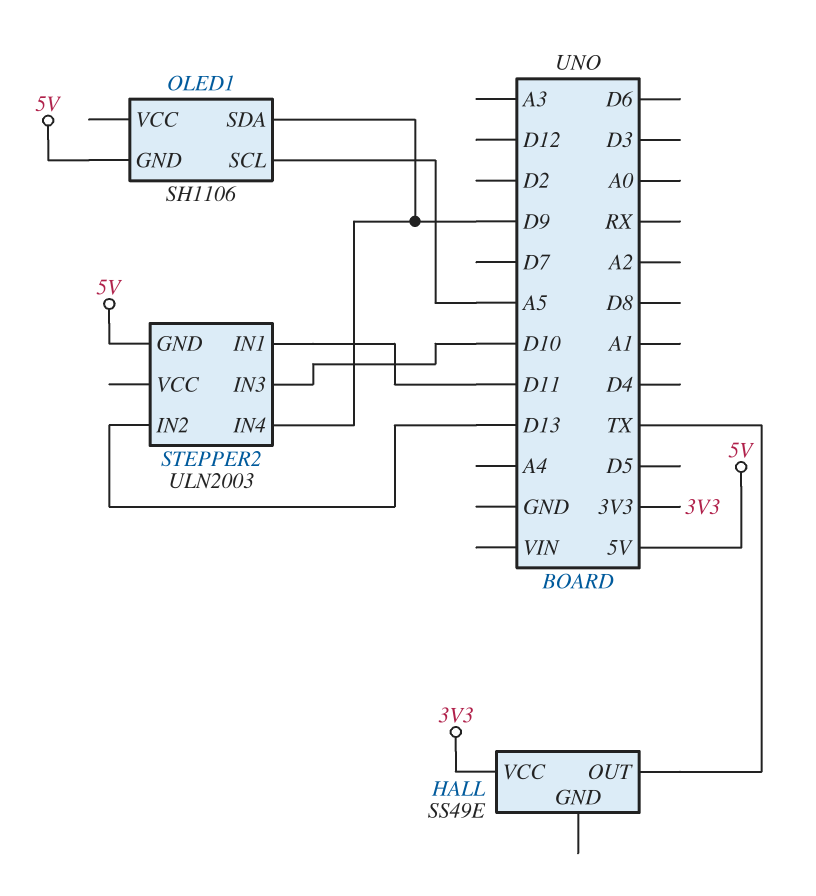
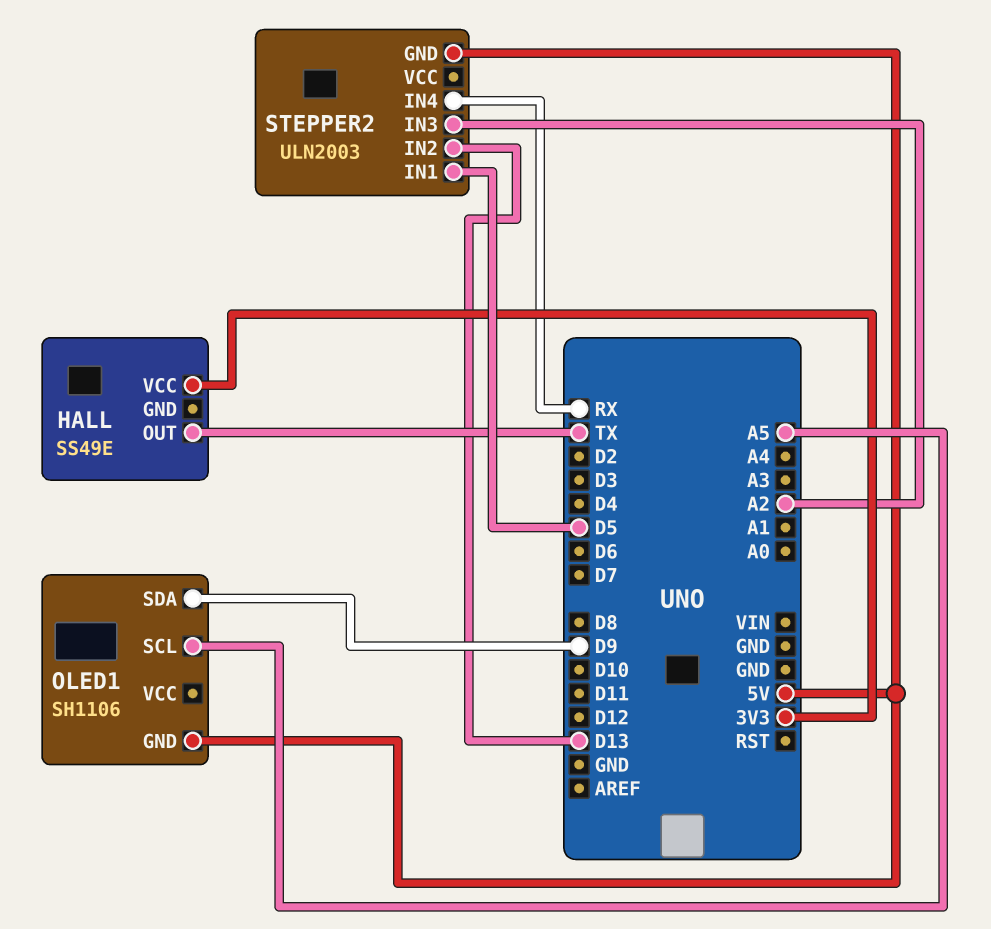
STEPPER2 pin IN1: D11 -> D5
STEPPER2 pin IN3: D10 -> A2
STEPPER2 pin IN4: D9 -> RX

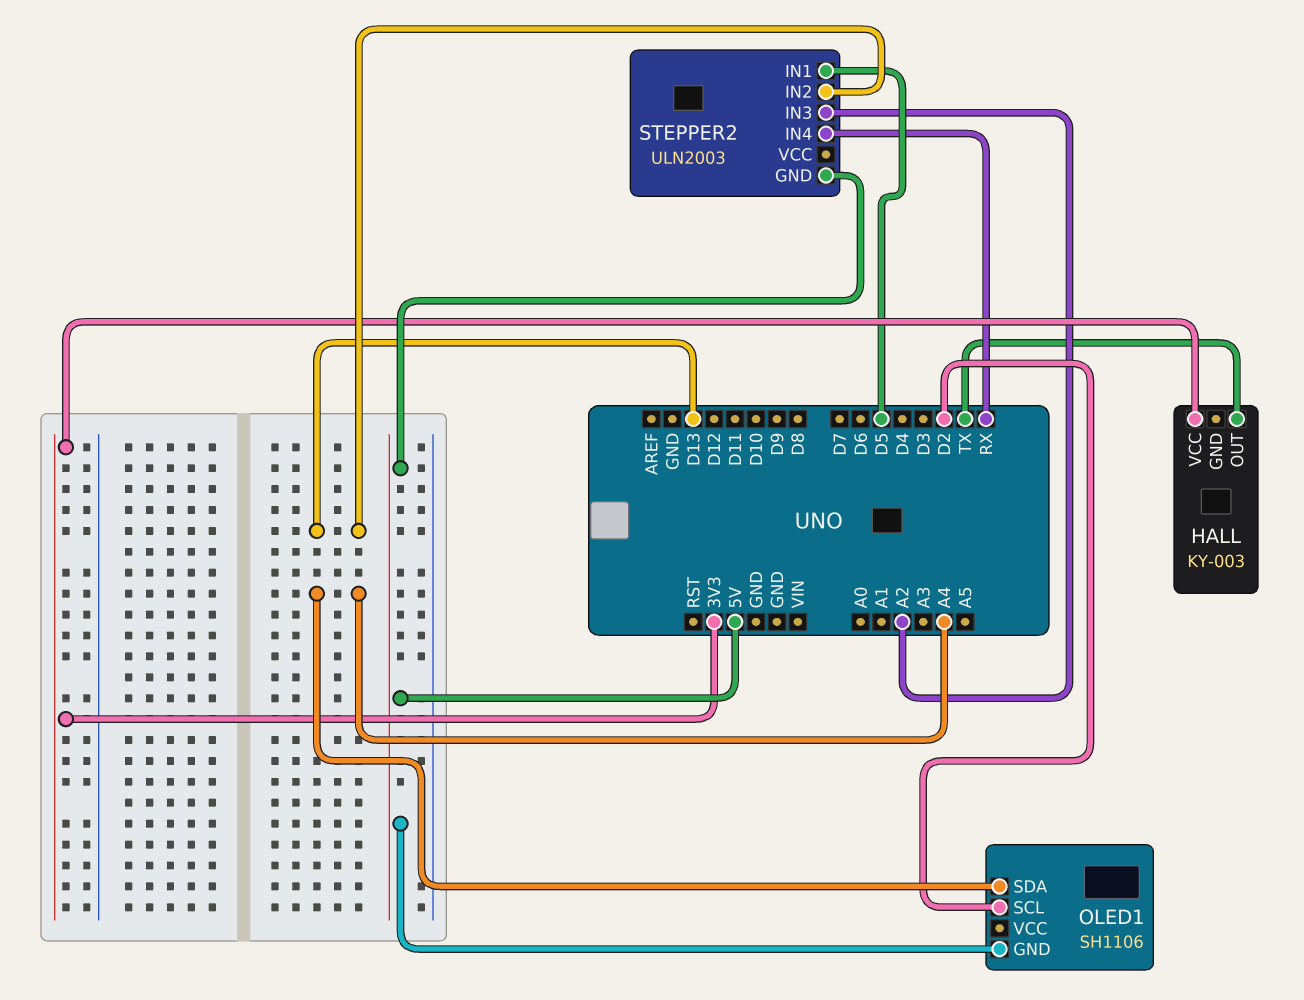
HALL: SS49E -> KY-003
OLED1 pin SCL: A5 -> D2
OLED1 pin SDA: D9 -> A4

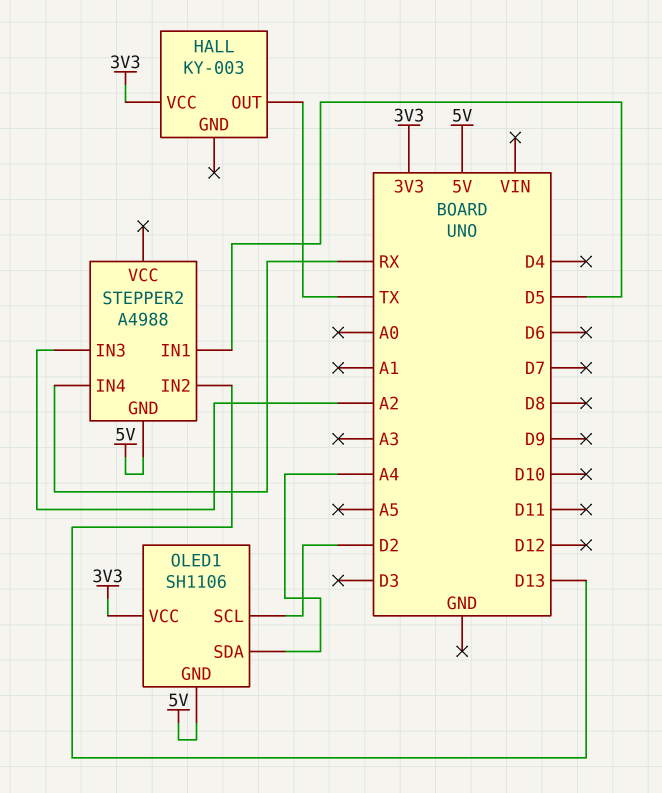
OLED1 pin VCC: none -> 3V3
STEPPER2: ULN2003 -> A4988

